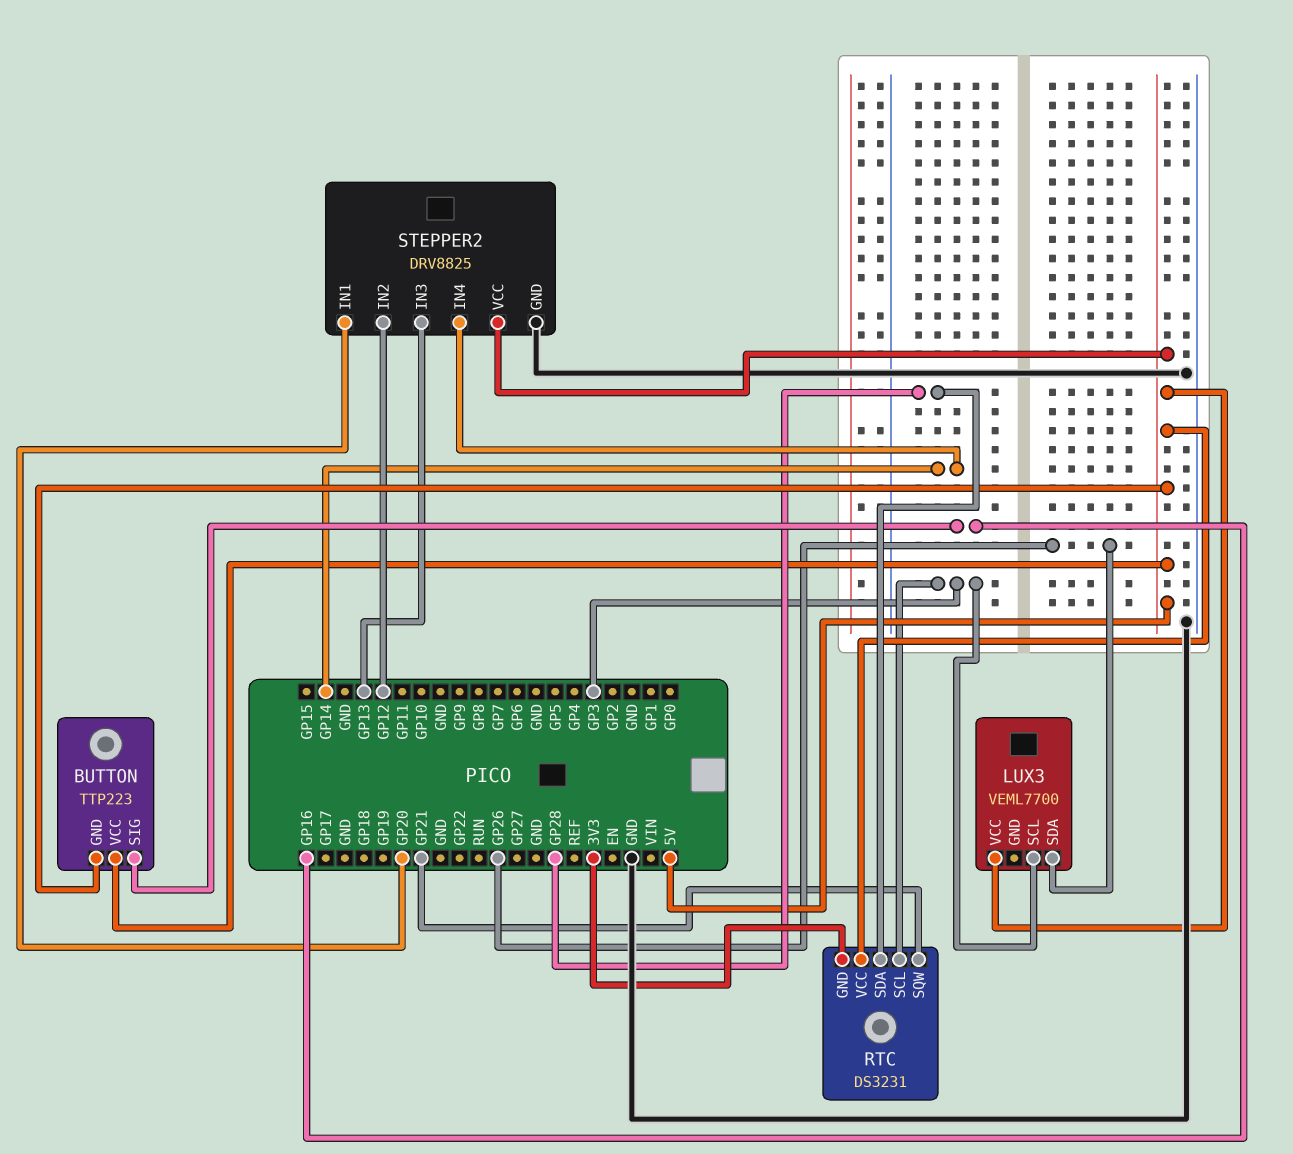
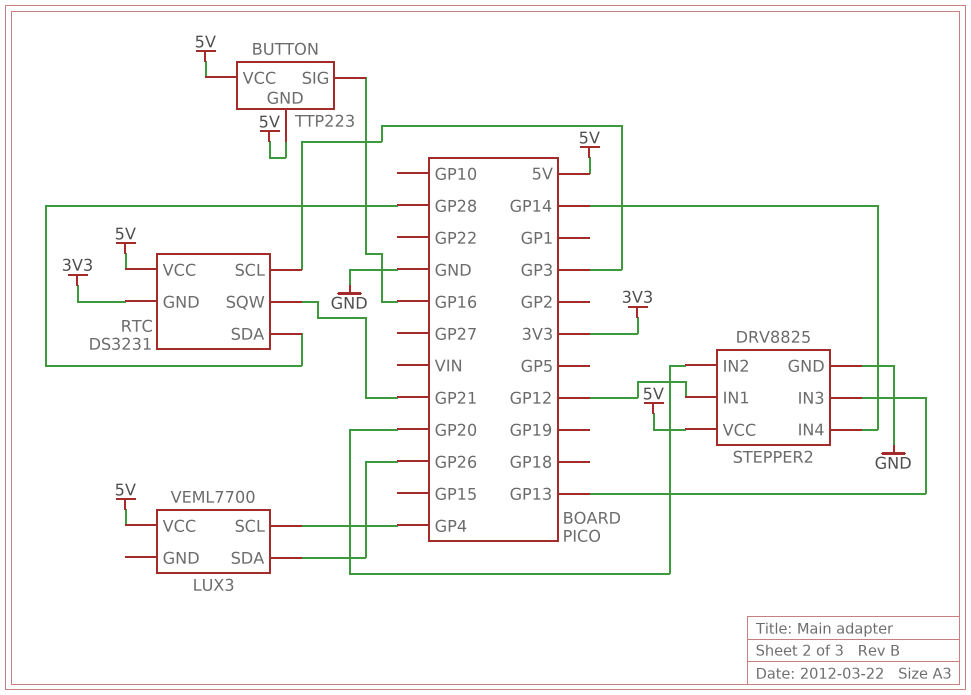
LUX3 pin SCL: GP3 -> GP4
STEPPER2 pin IN1: GP20 -> GP12
STEPPER2 pin IN2: GP12 -> GP20

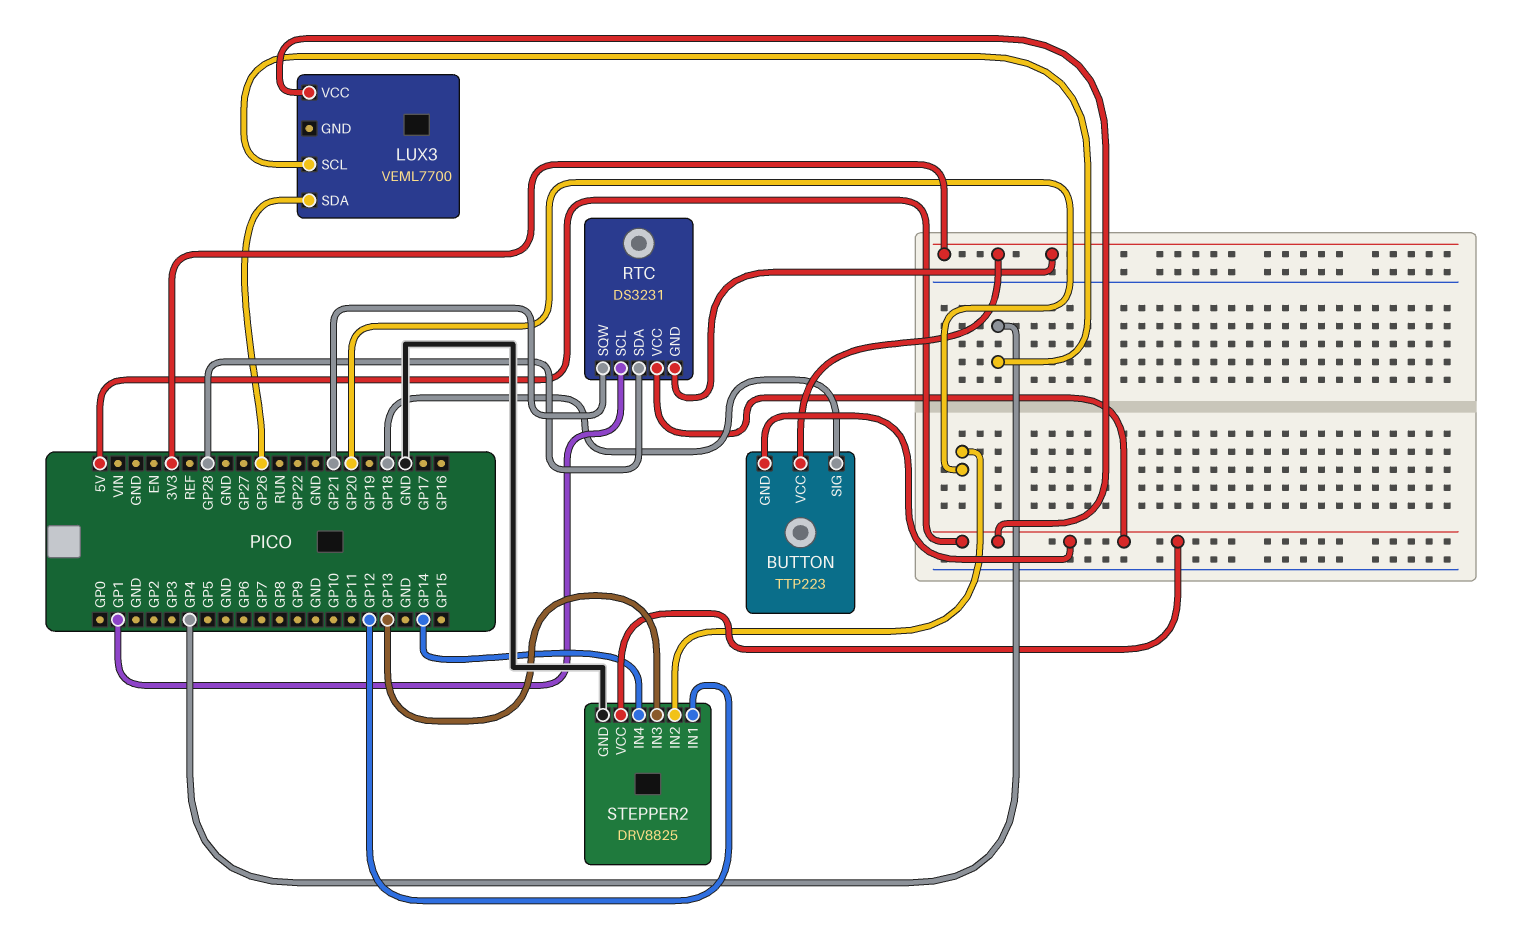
BUTTON pin SIG: GP16 -> GP18
BUTTON pin VCC: 5V -> 3V3
RTC pin SCL: GP3 -> GP1

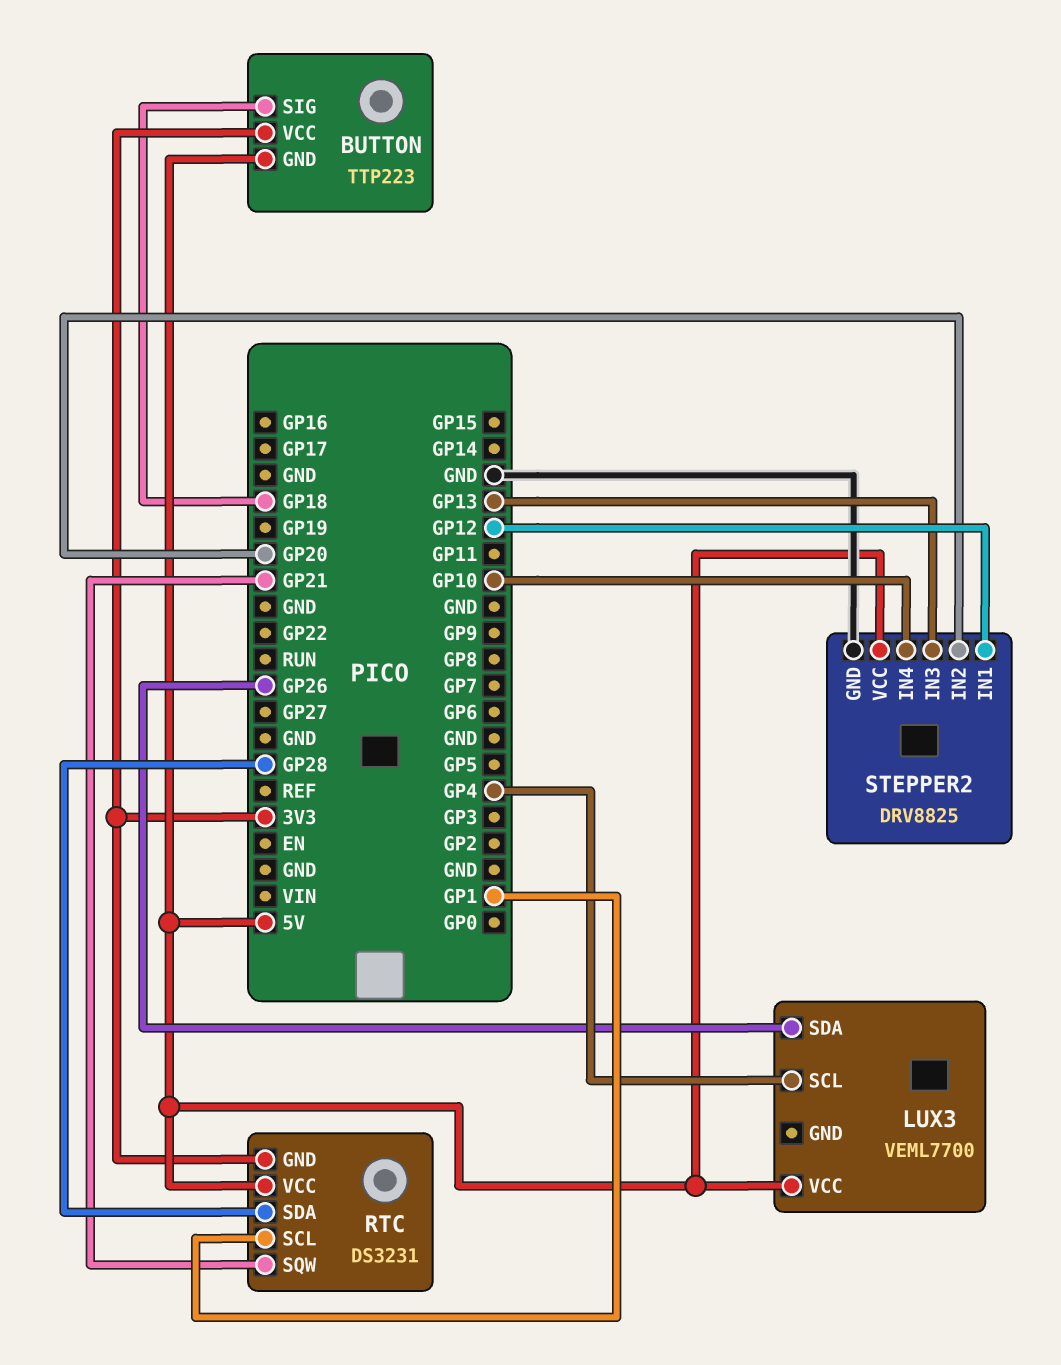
STEPPER2 pin IN4: GP14 -> GP10

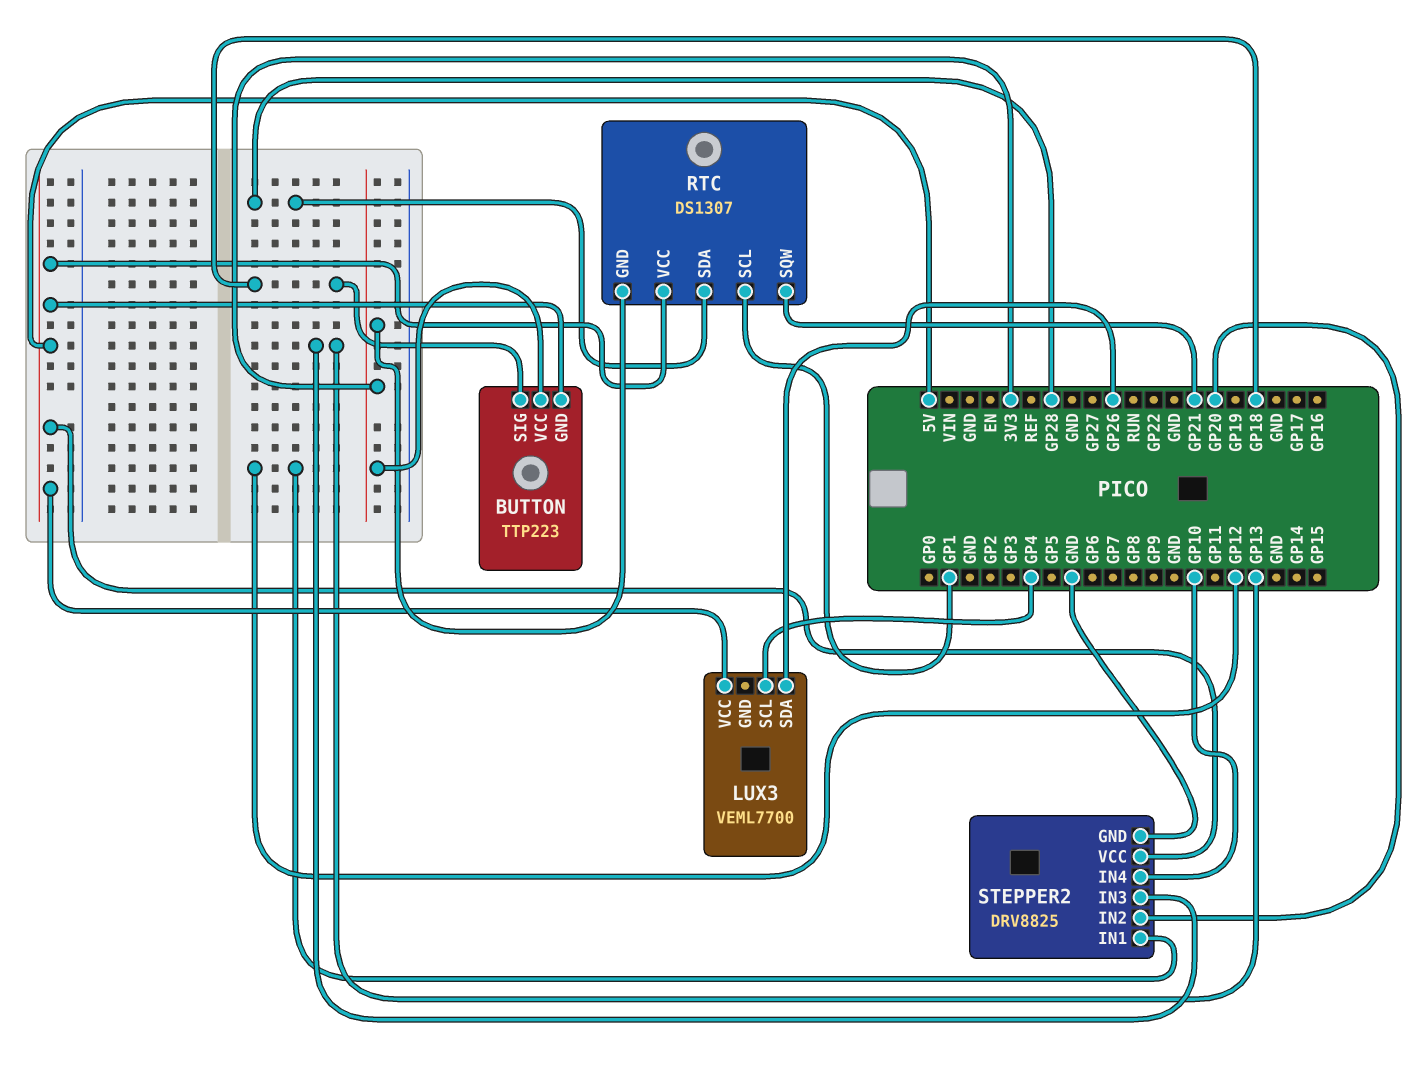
RTC: DS3231 -> DS1307

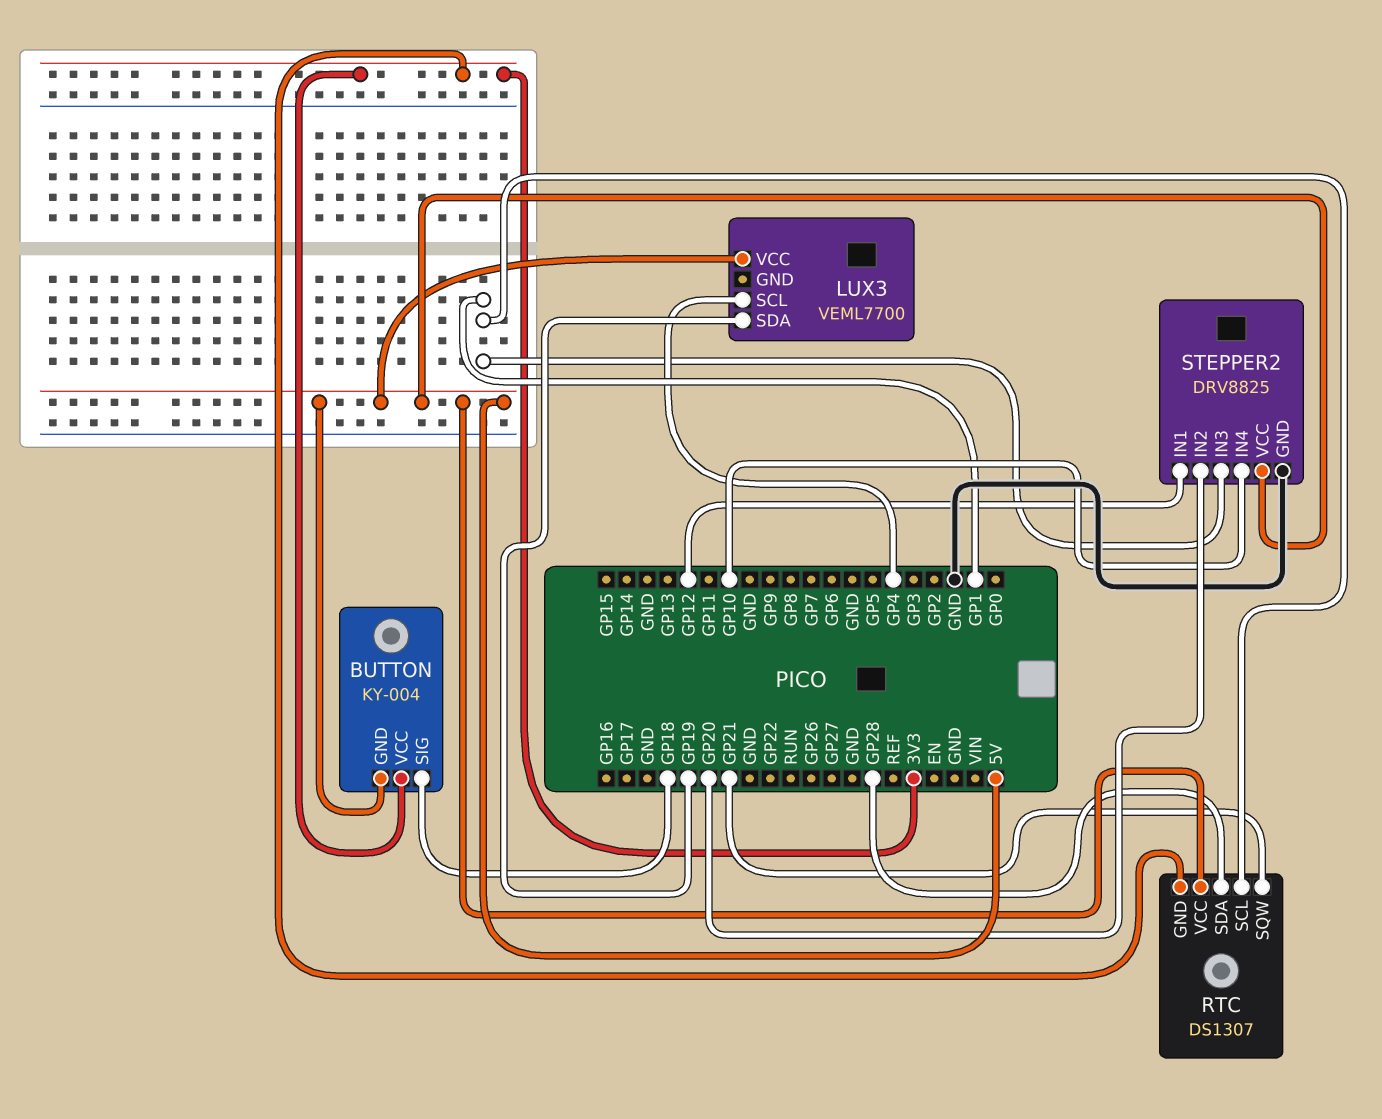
BUTTON: TTP223 -> KY-004
LUX3 pin SDA: GP26 -> GP19
STEPPER2 pin IN3: GP13 -> GP1

